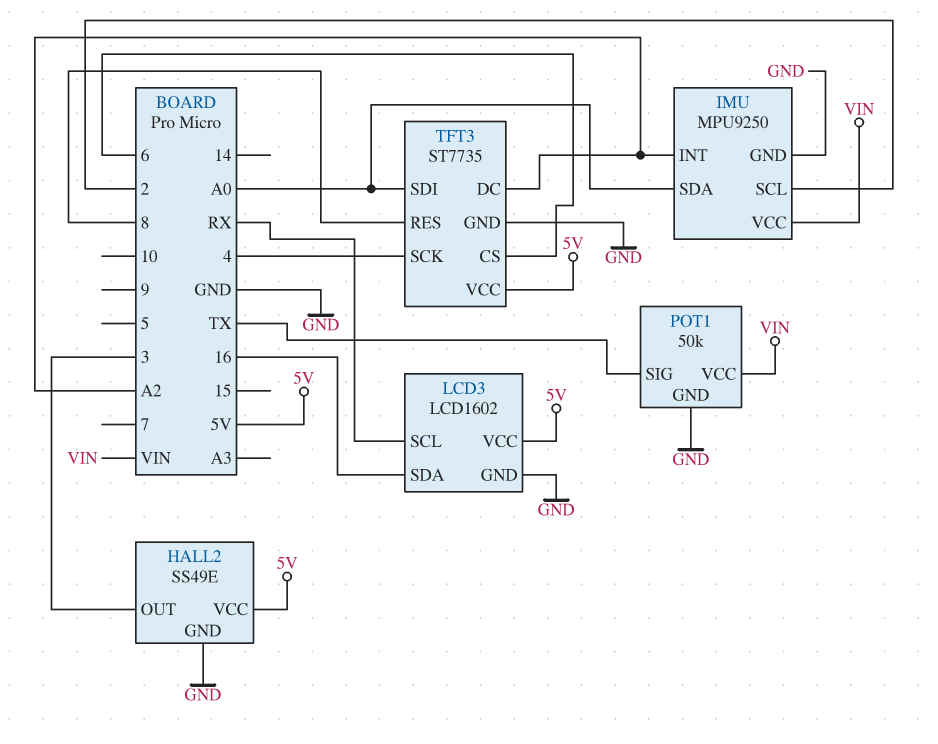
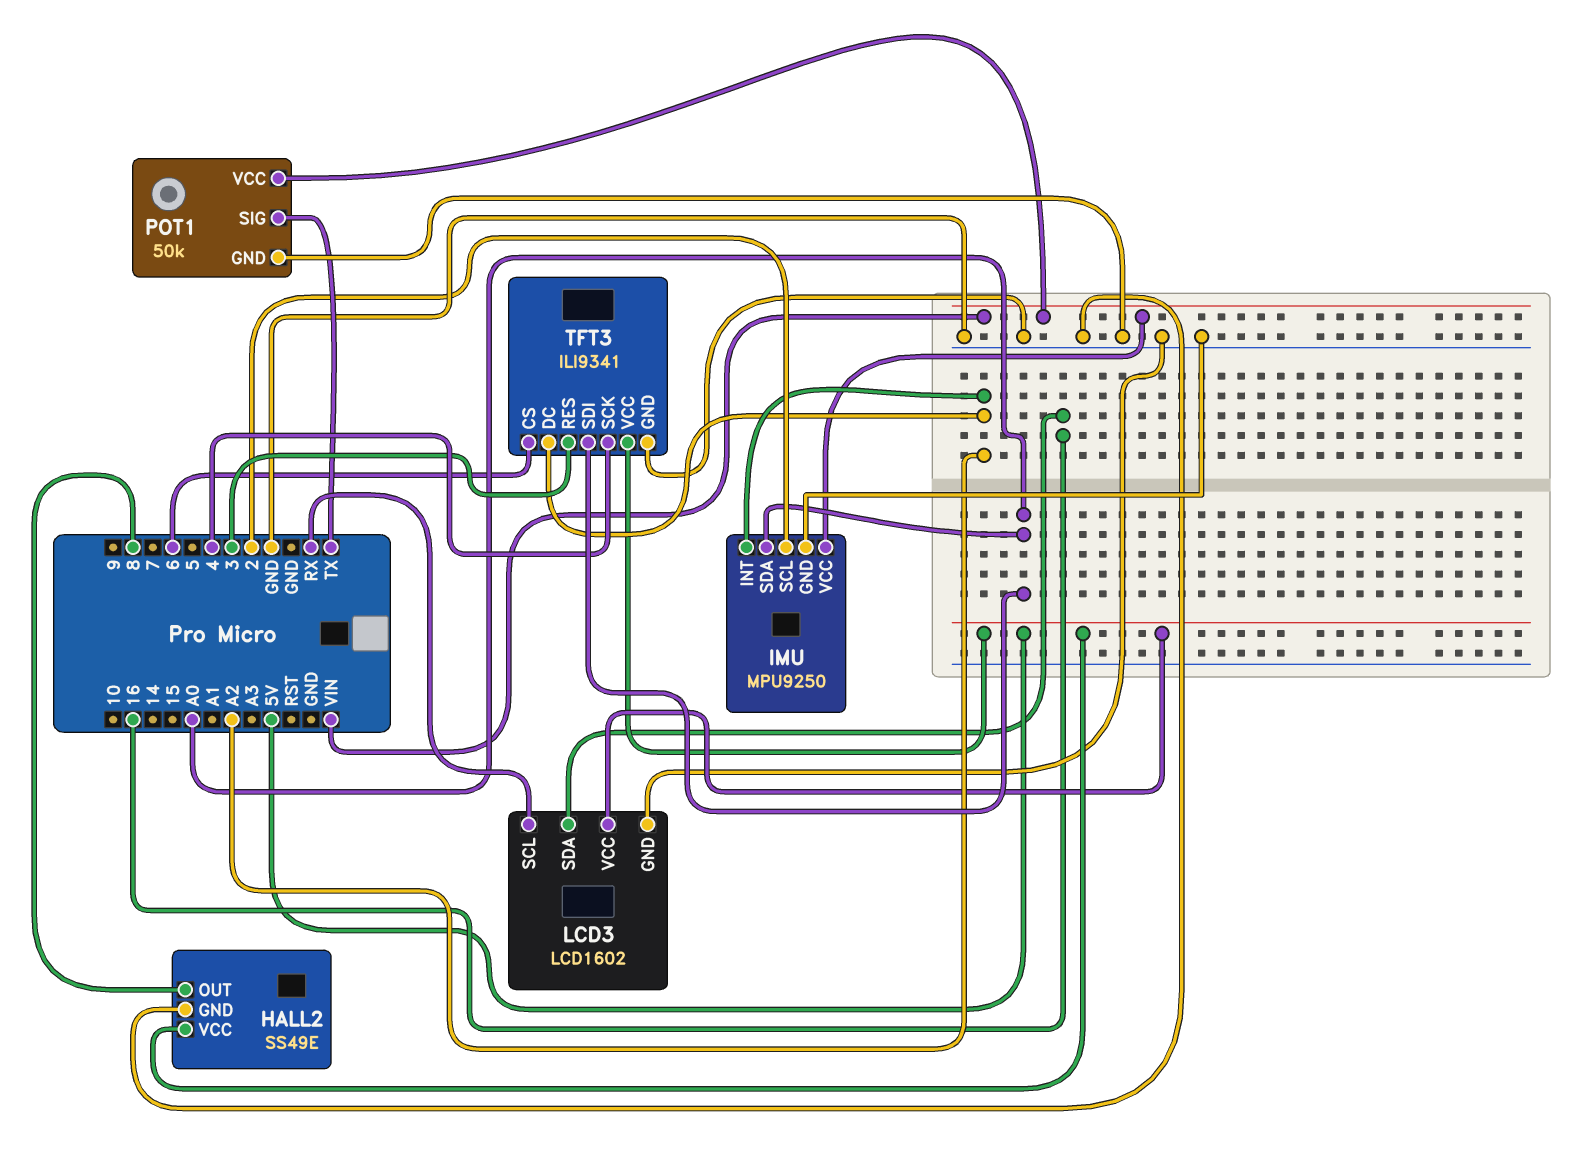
HALL2 pin OUT: 3 -> 8
TFT3: ST7735 -> ILI9341
TFT3 pin RES: 8 -> 3

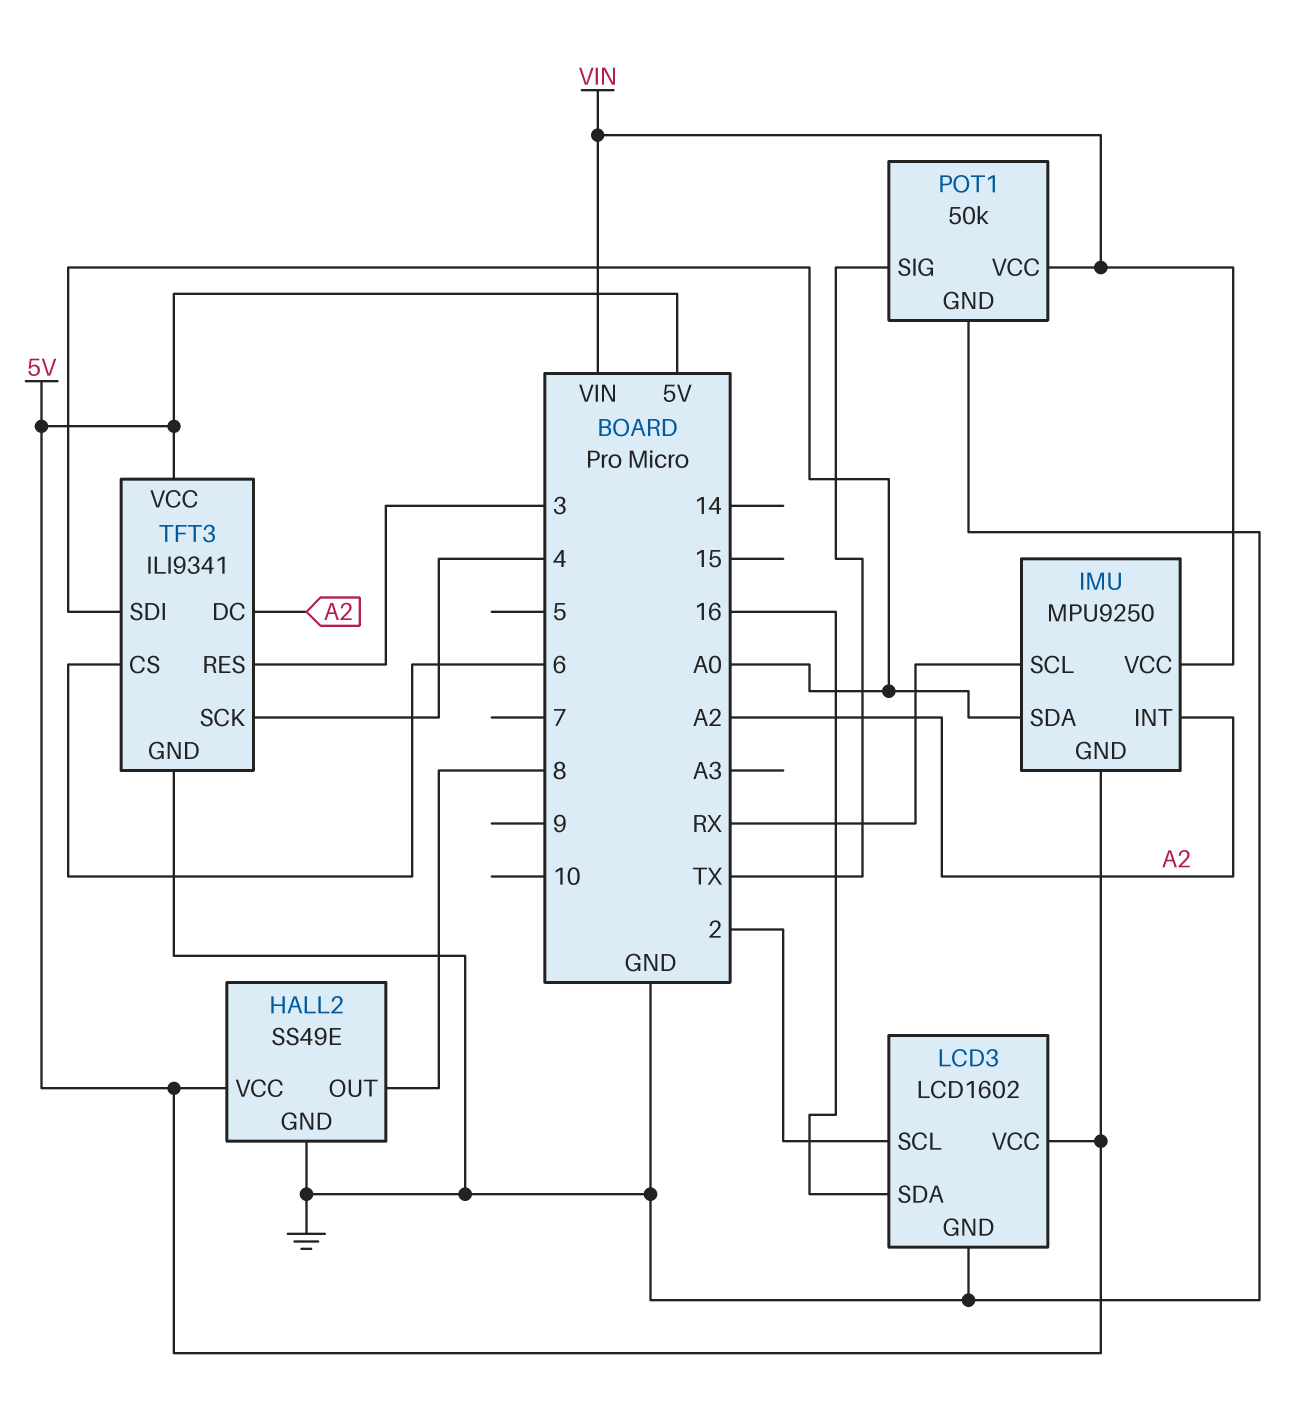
IMU pin GND: GND -> 5V
IMU pin SCL: 2 -> RX
LCD3 pin SCL: RX -> 2

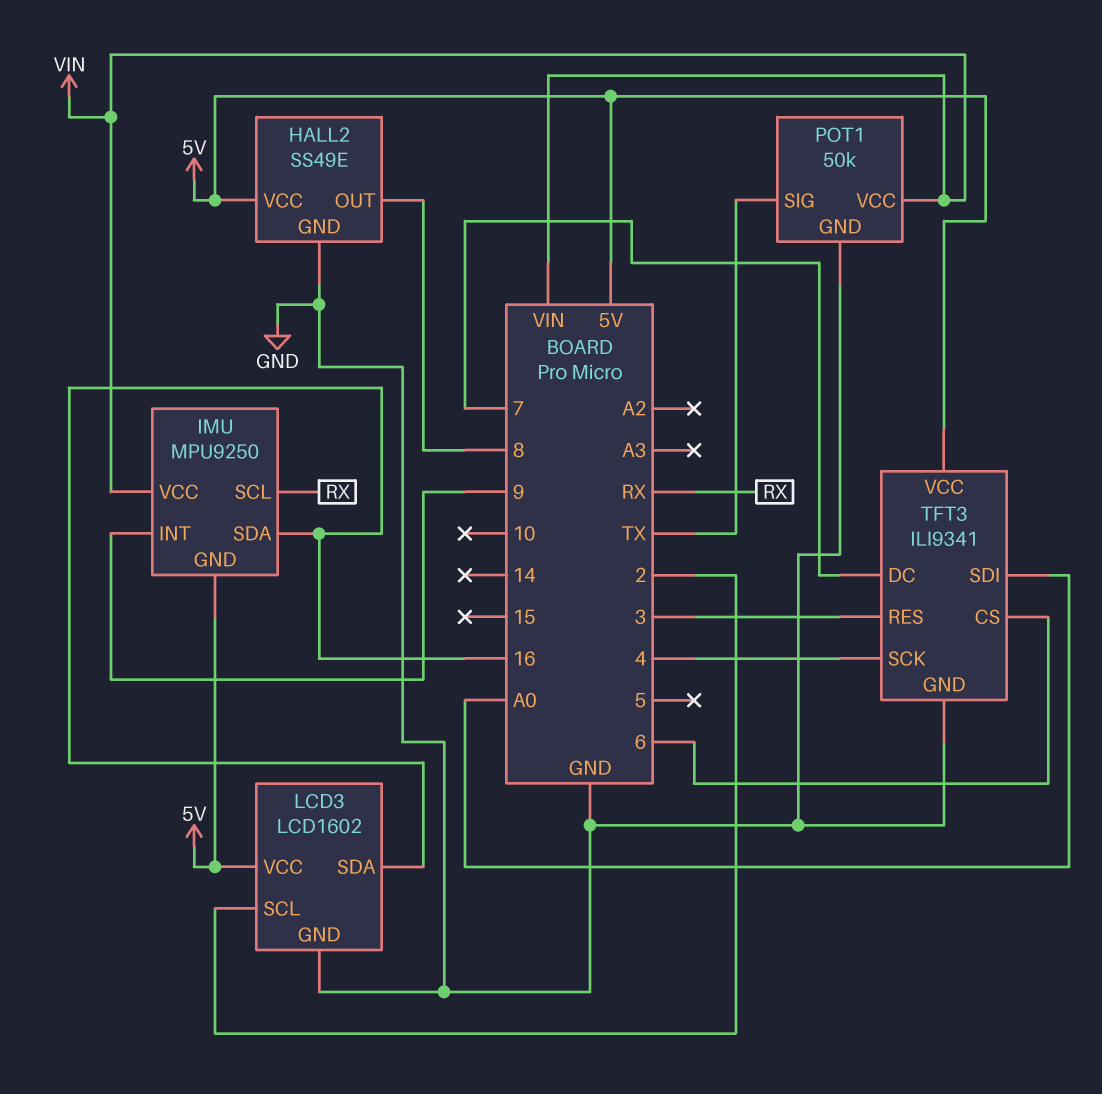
IMU pin INT: A2 -> 9
IMU pin SDA: A0 -> 16
TFT3 pin DC: A2 -> 7

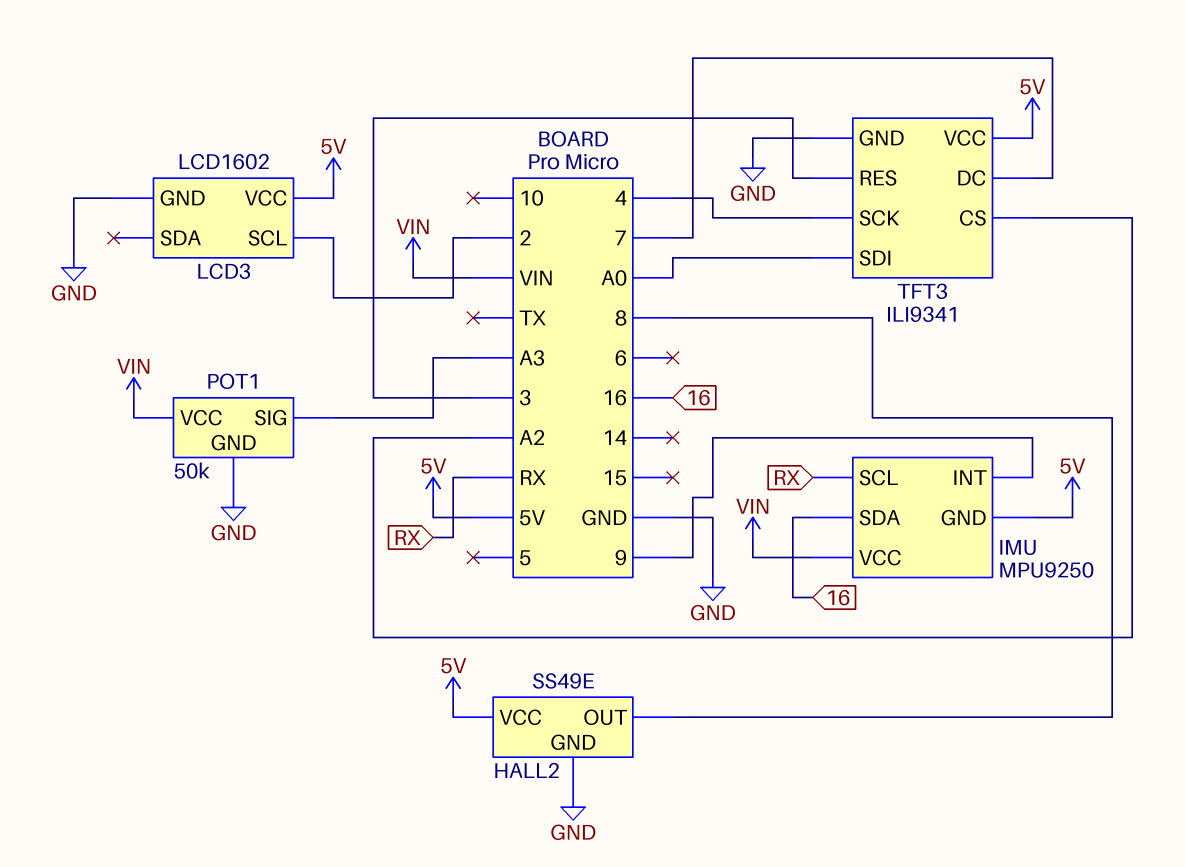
LCD3 pin SDA: 16 -> none
POT1 pin SIG: TX -> A3
TFT3 pin CS: 6 -> A2

